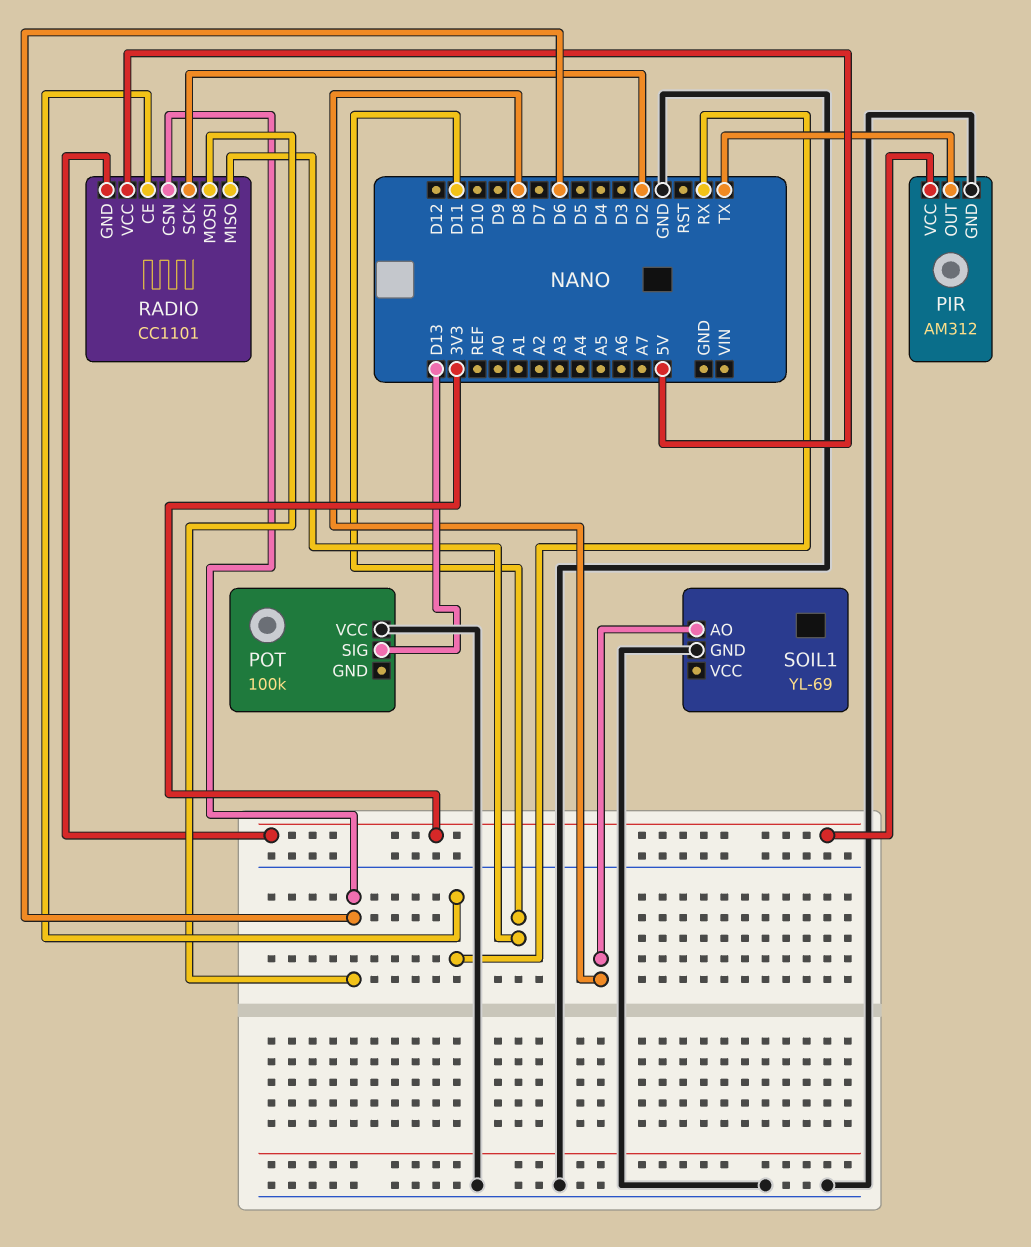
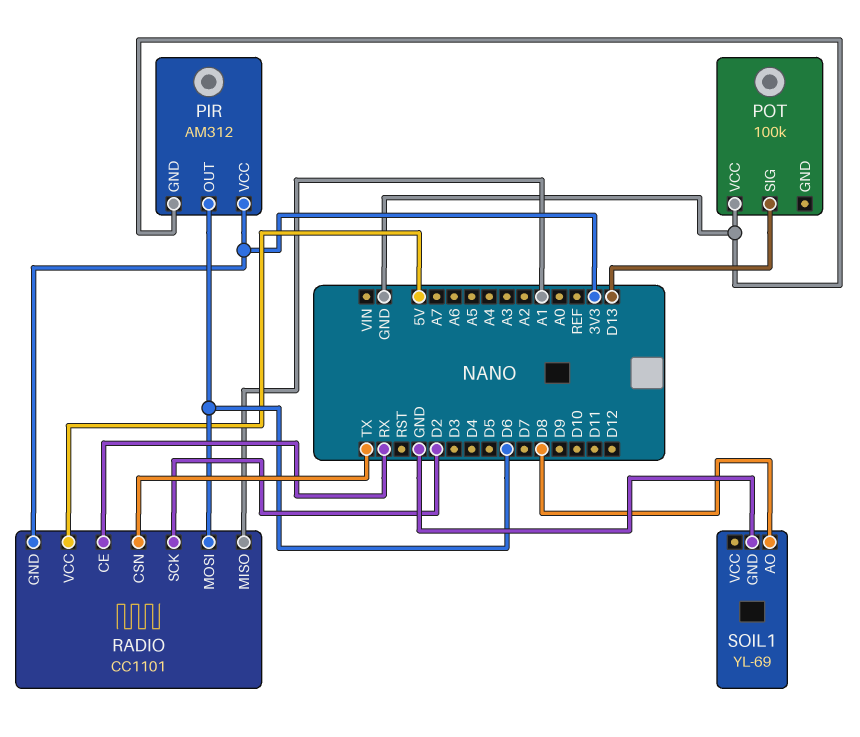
PIR pin OUT: TX -> D6
RADIO pin CSN: D6 -> TX
RADIO pin MISO: D11 -> A1

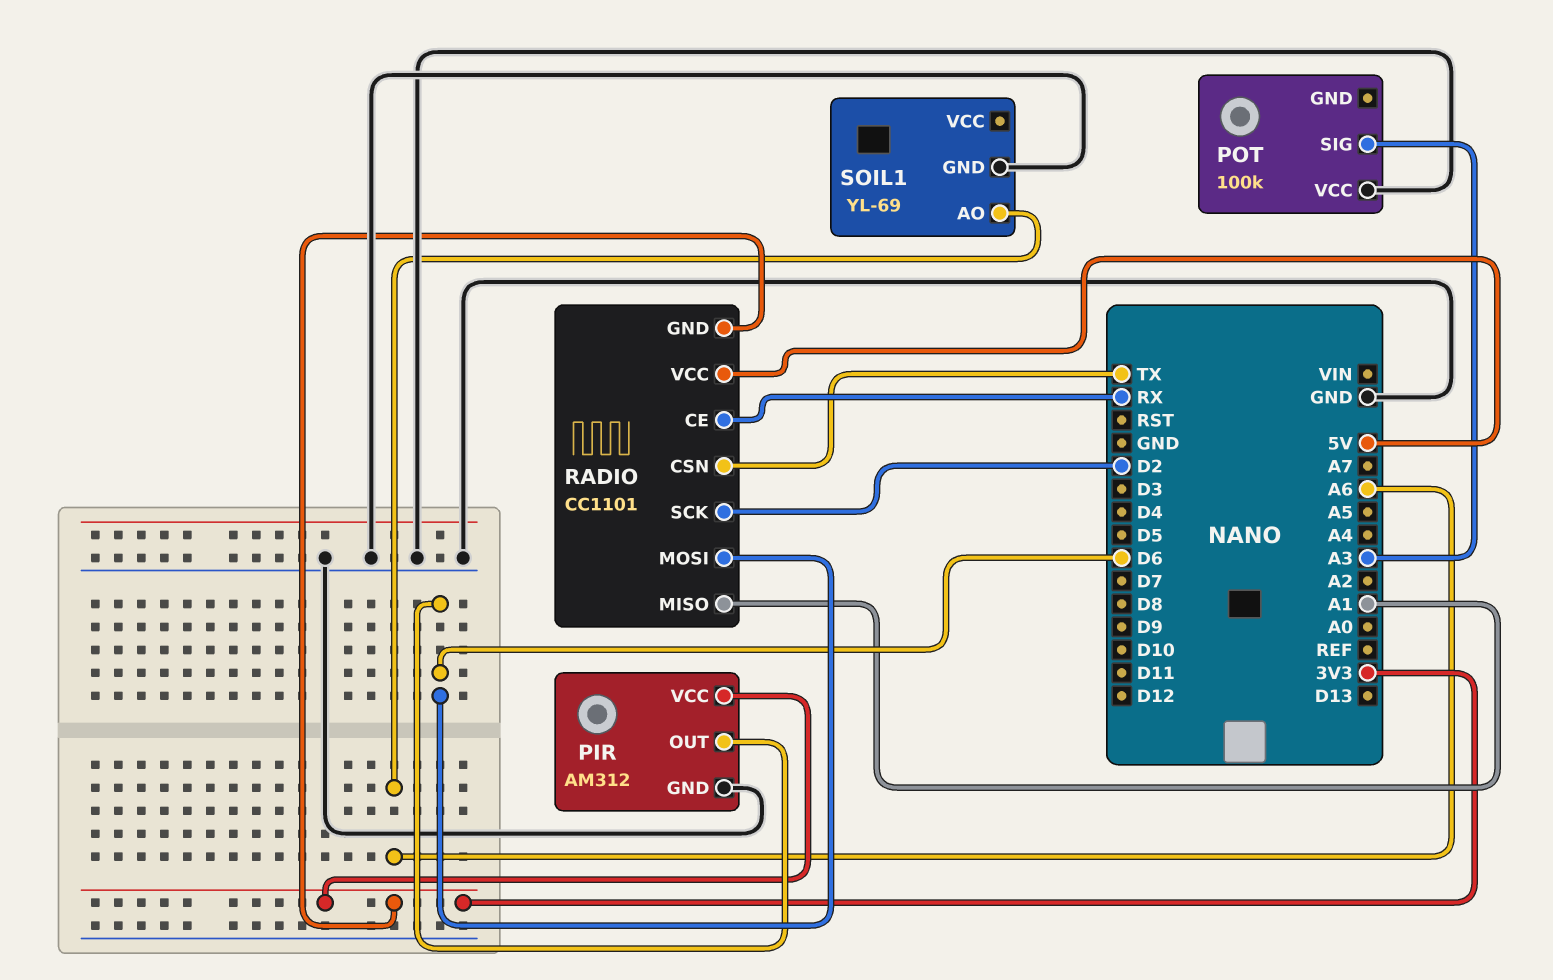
POT pin SIG: D13 -> A3
SOIL1 pin AO: D8 -> A6

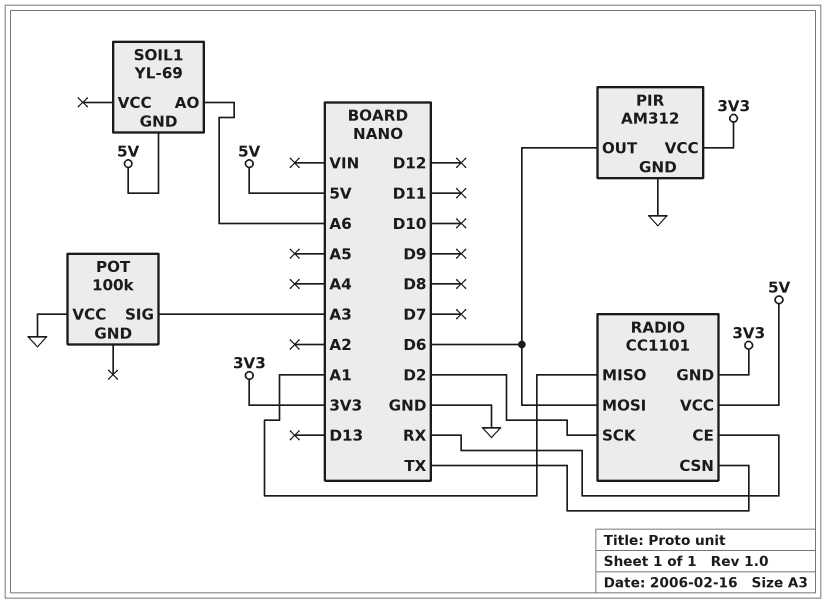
SOIL1 pin GND: GND -> 5V

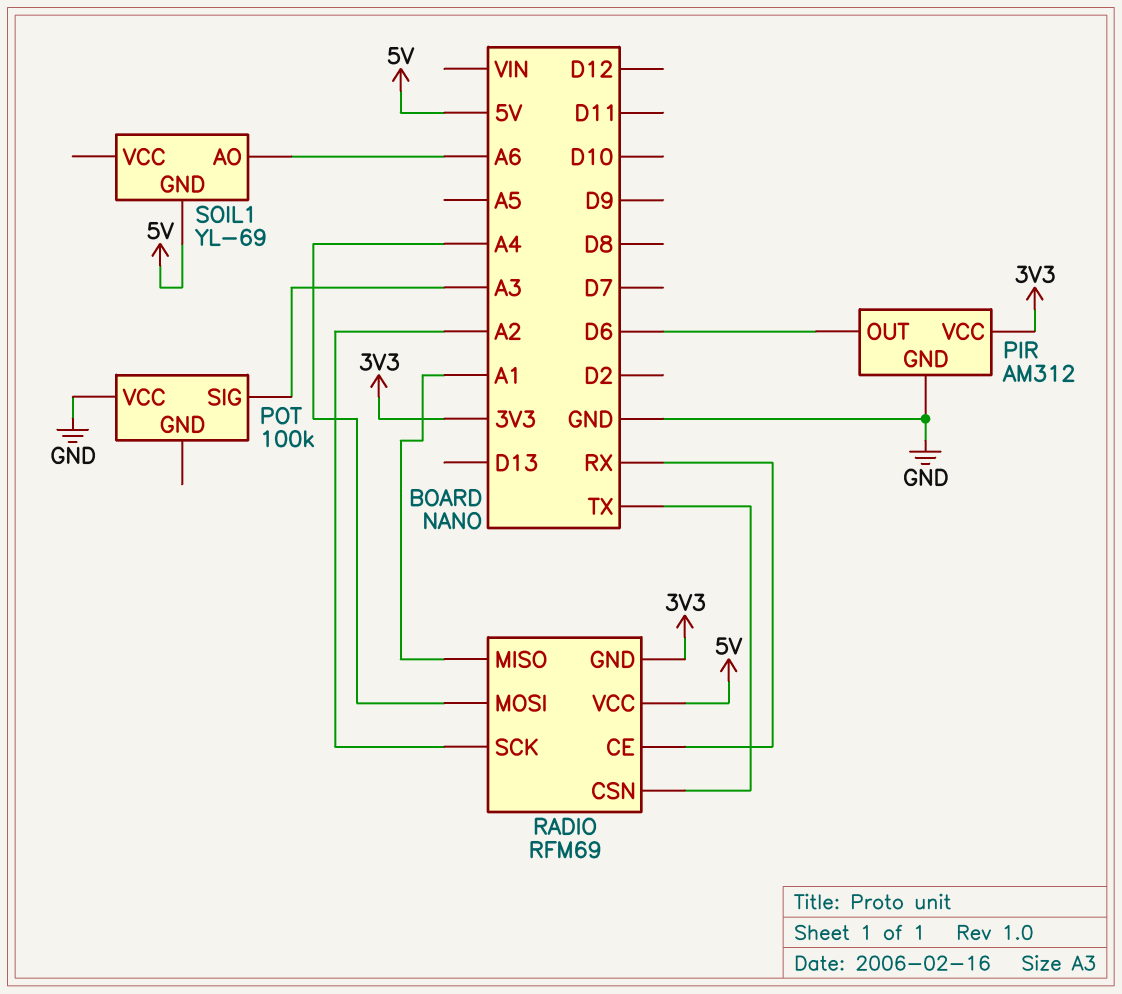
RADIO: CC1101 -> RFM69
RADIO pin MOSI: D6 -> A4
RADIO pin SCK: D2 -> A2

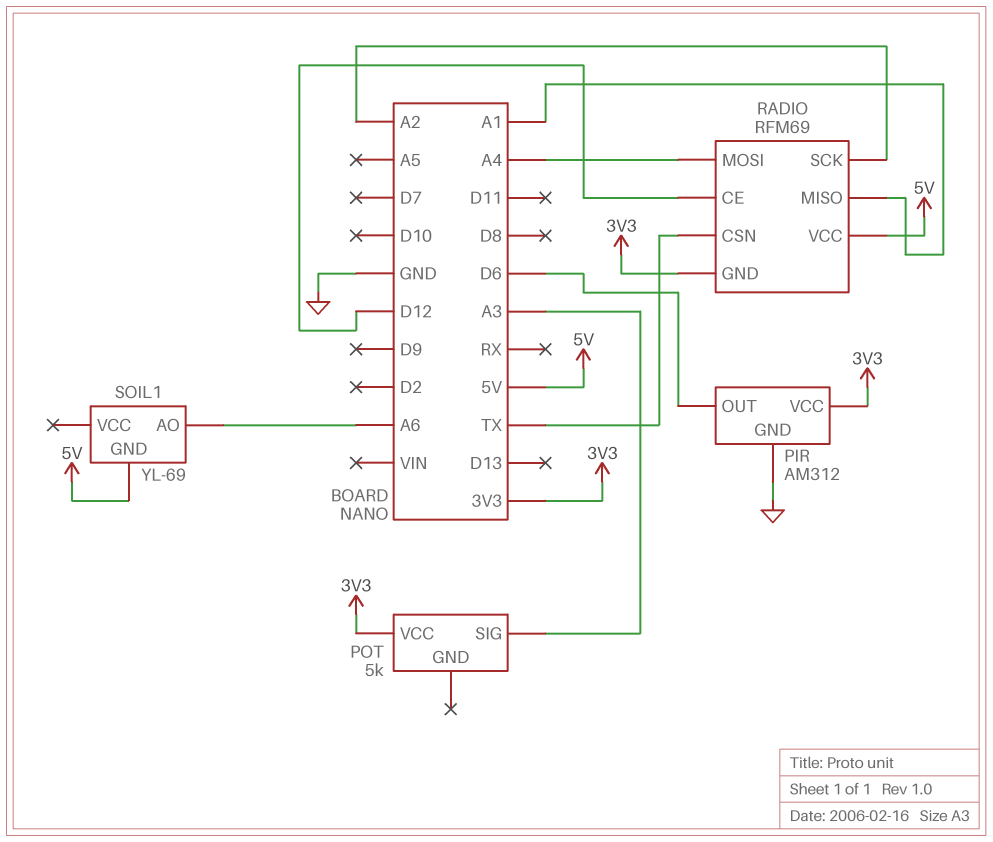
POT: 100k -> 5k
POT pin VCC: GND -> 3V3
RADIO pin CE: RX -> D12

